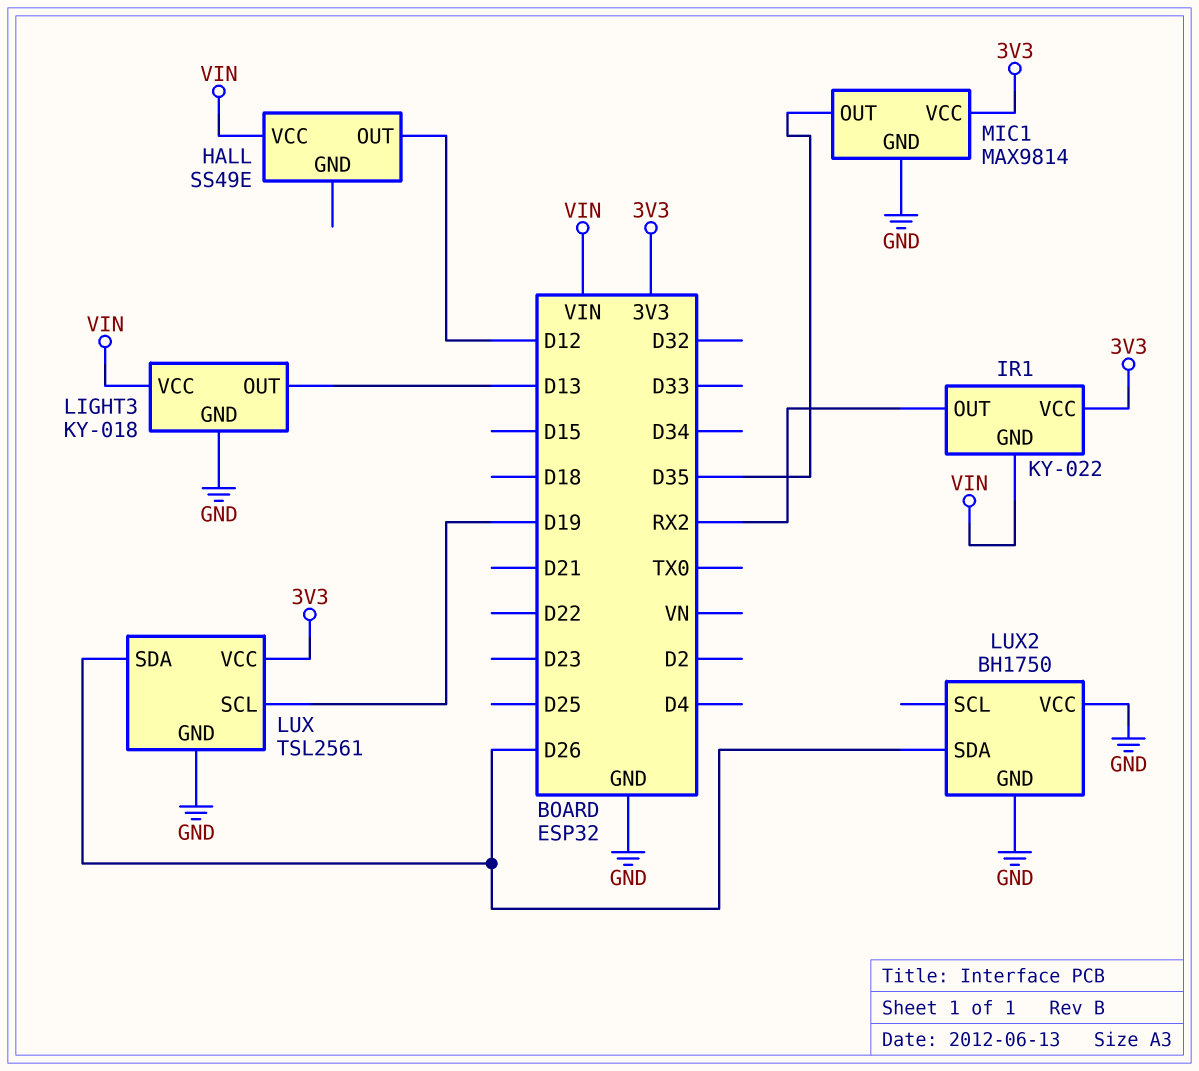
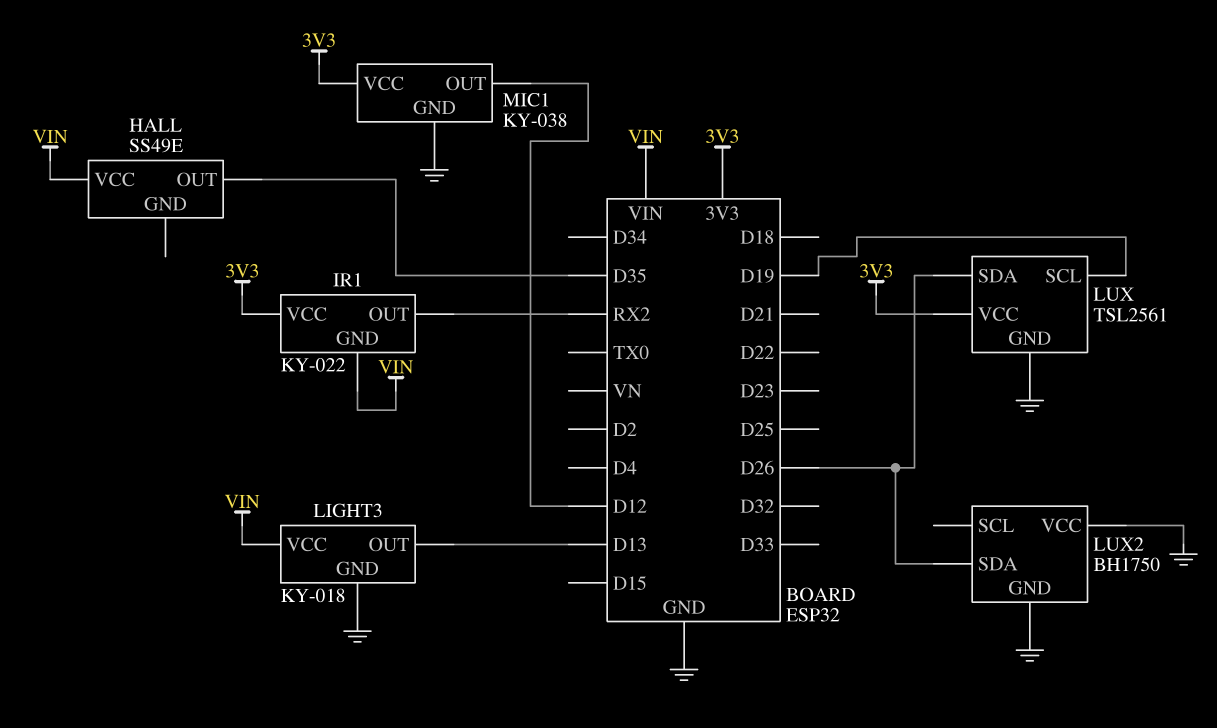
HALL pin OUT: D12 -> D35
MIC1: MAX9814 -> KY-038
MIC1 pin OUT: D35 -> D12

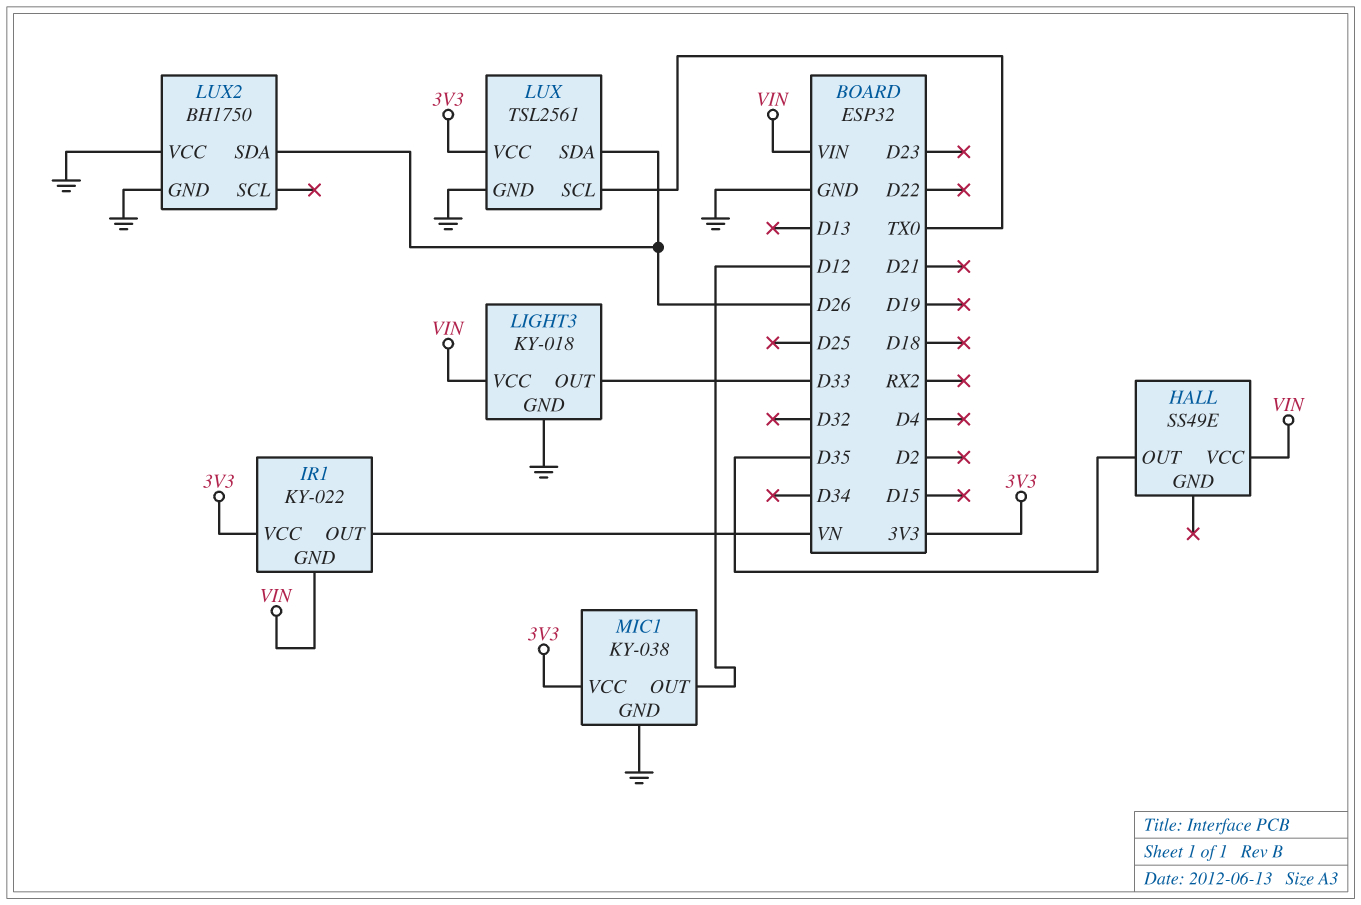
IR1 pin OUT: RX2 -> VN
LIGHT3 pin OUT: D13 -> D33
LUX pin SCL: D19 -> TX0

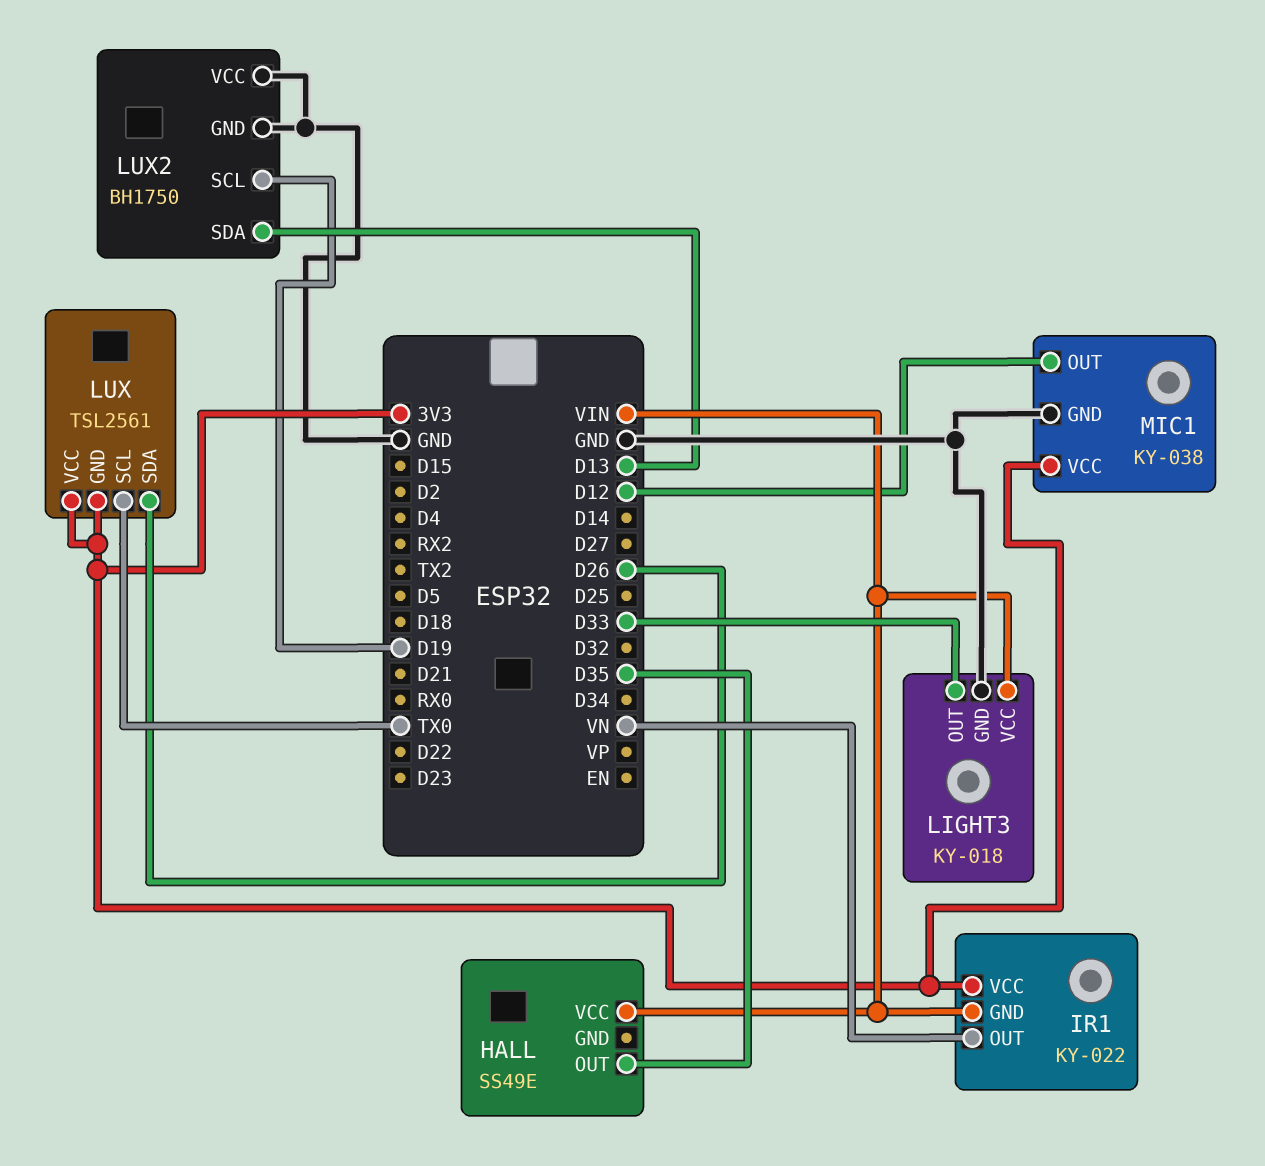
LUX pin GND: GND -> 3V3
LUX2 pin SCL: none -> D19
LUX2 pin SDA: D26 -> D13

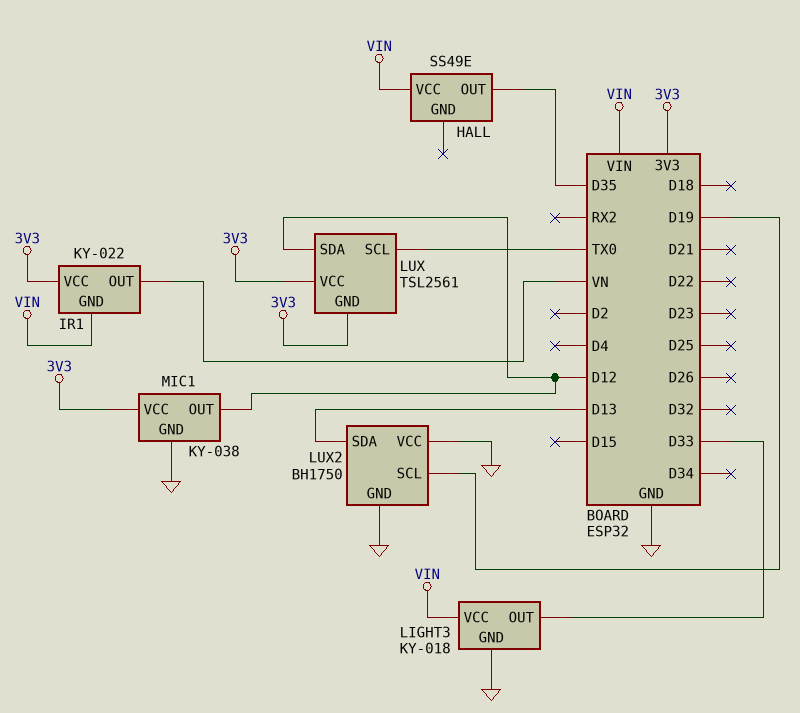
LUX pin SDA: D26 -> D12

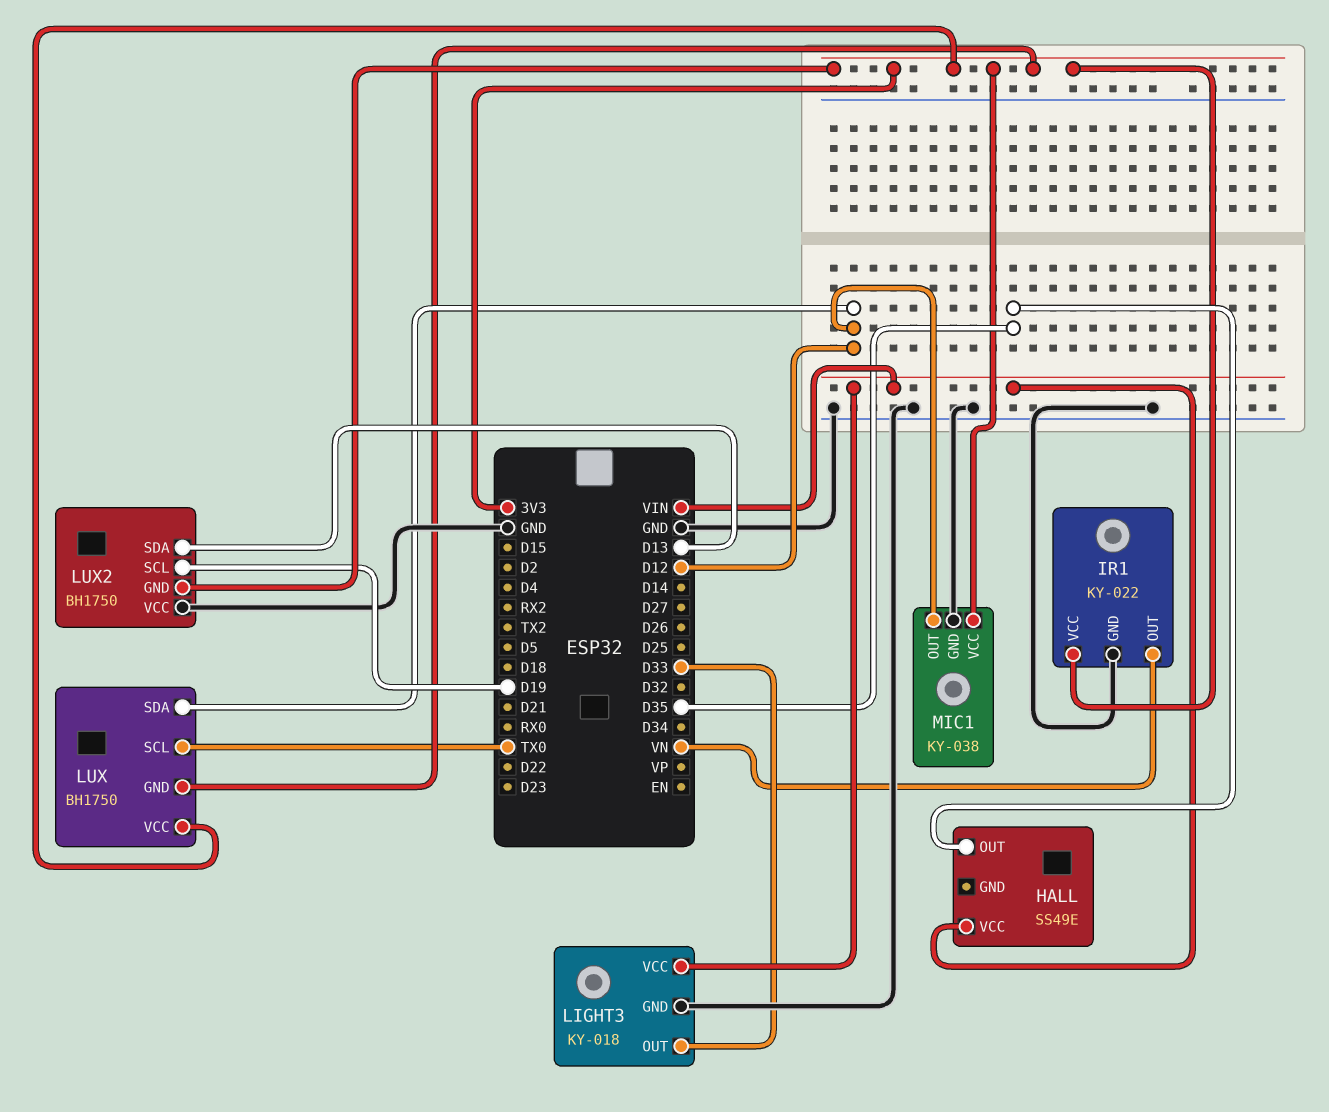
IR1 pin GND: VIN -> GND
LUX: TSL2561 -> BH1750
LUX2 pin GND: GND -> 3V3

